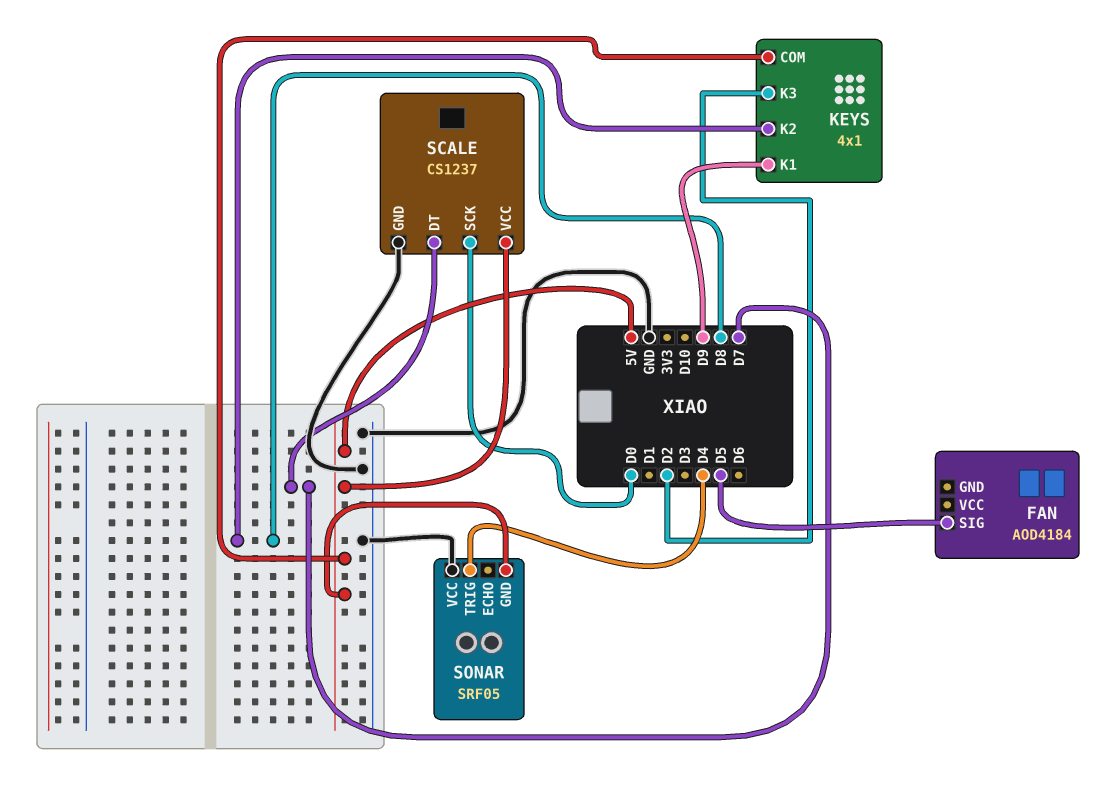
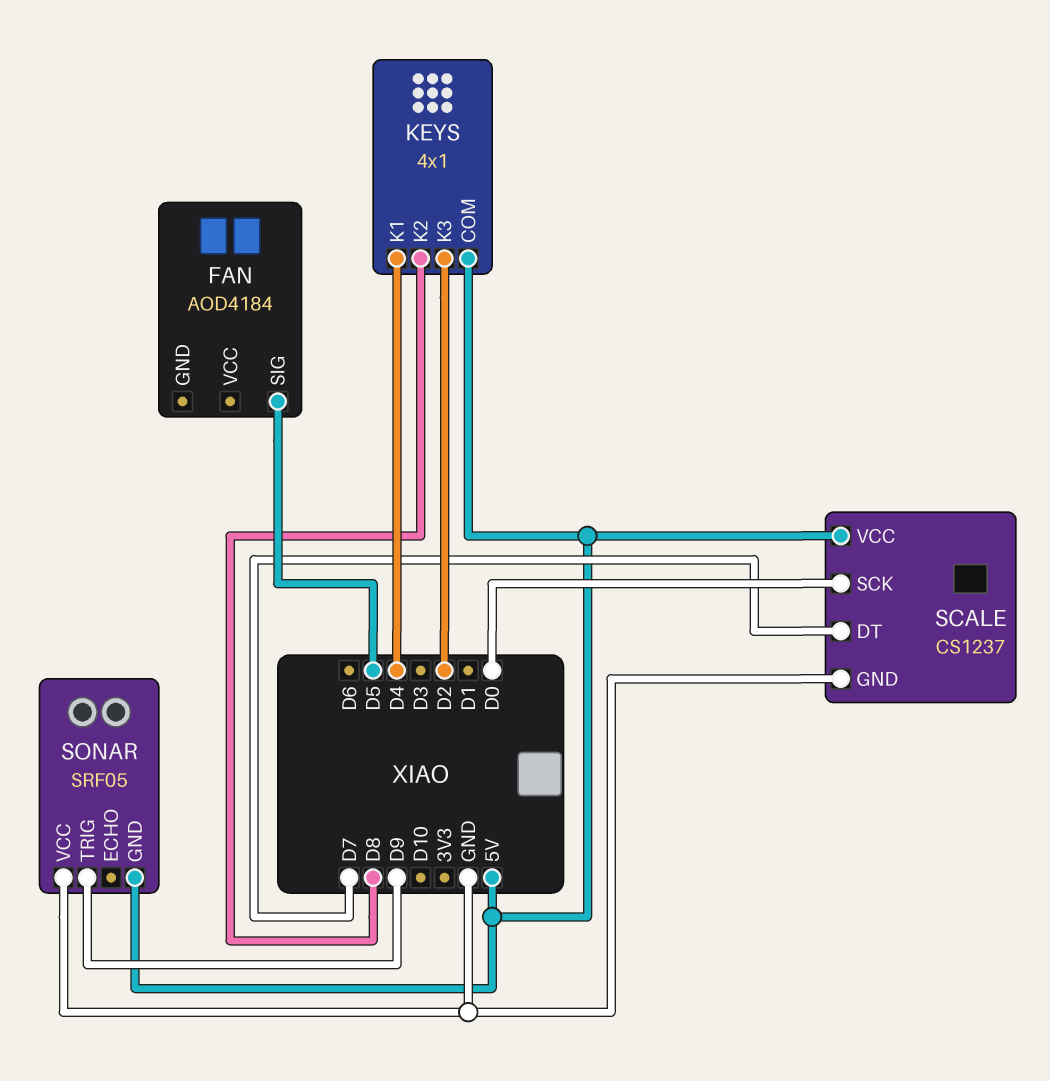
KEYS pin K1: D9 -> D4
SONAR pin TRIG: D4 -> D9

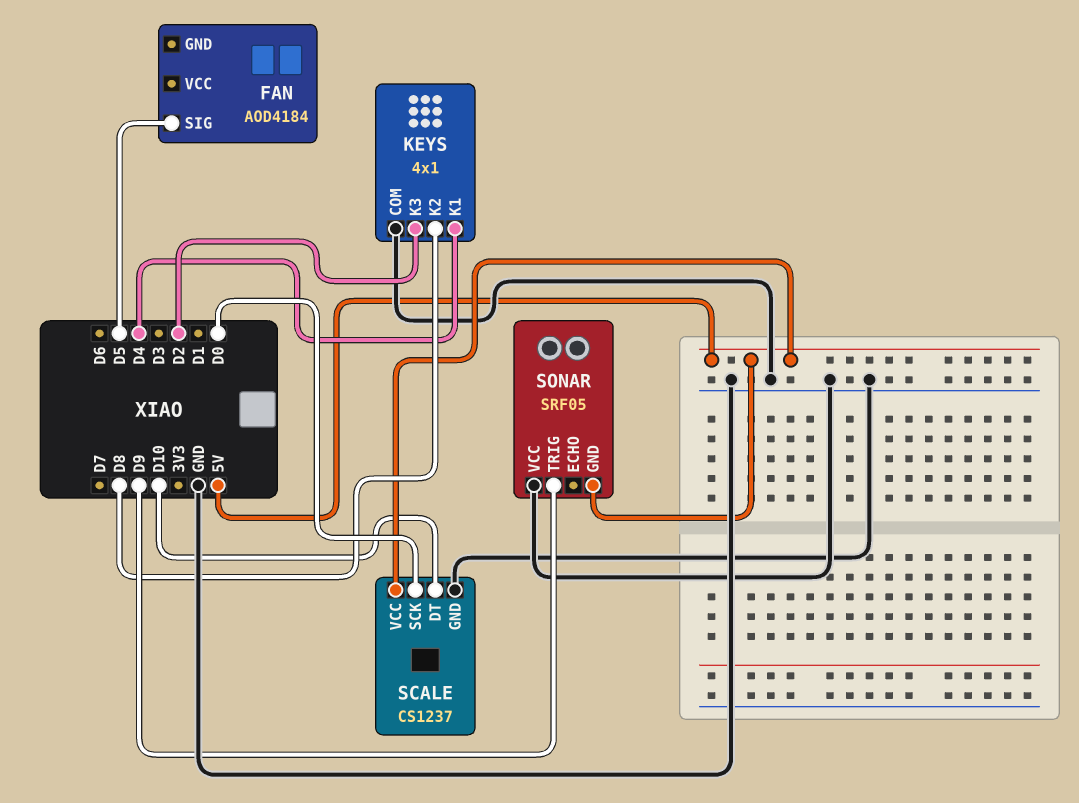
KEYS pin COM: 5V -> GND
SCALE pin DT: D7 -> D10

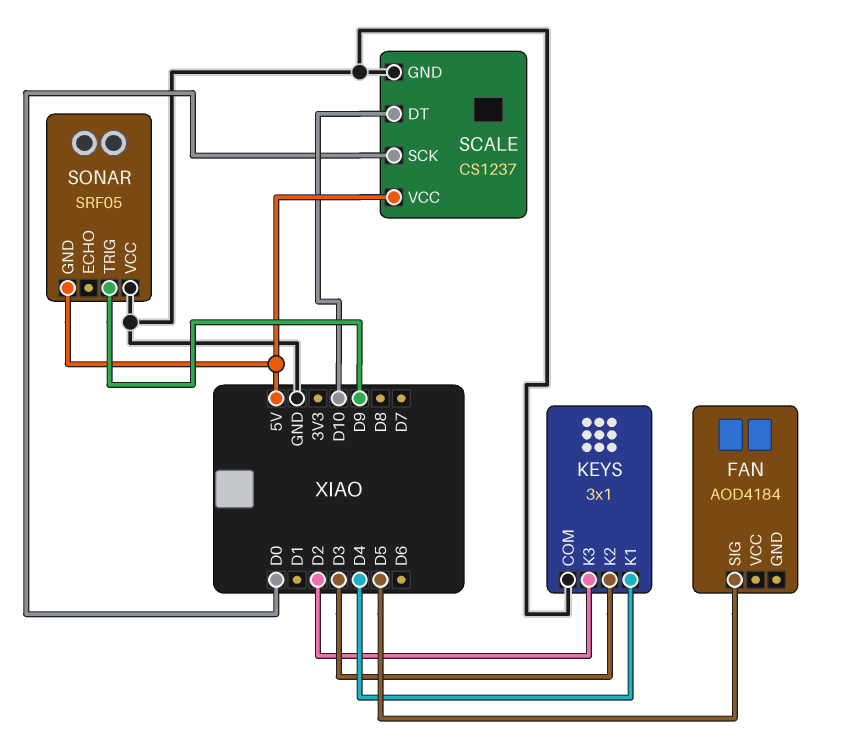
KEYS: 4x1 -> 3x1
KEYS pin K2: D8 -> D3

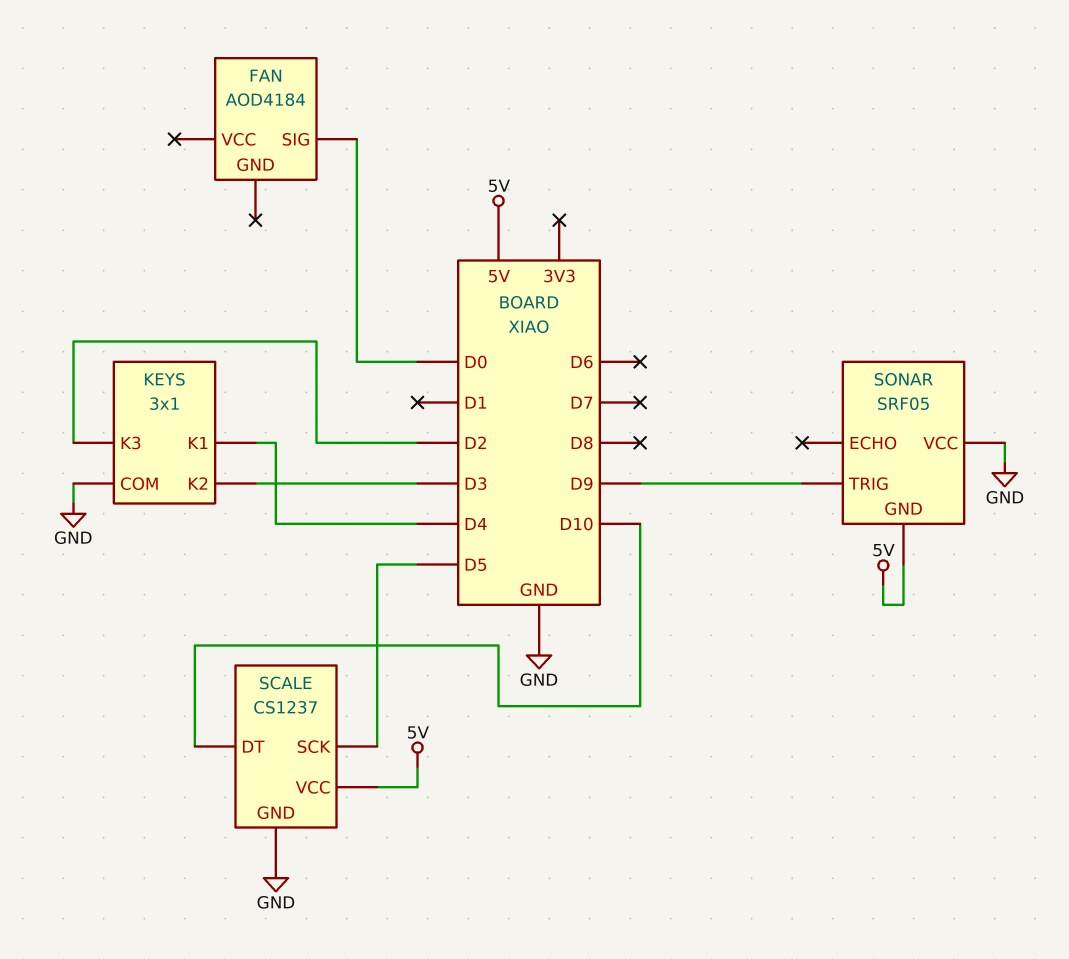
FAN pin SIG: D5 -> D0
SCALE pin SCK: D0 -> D5

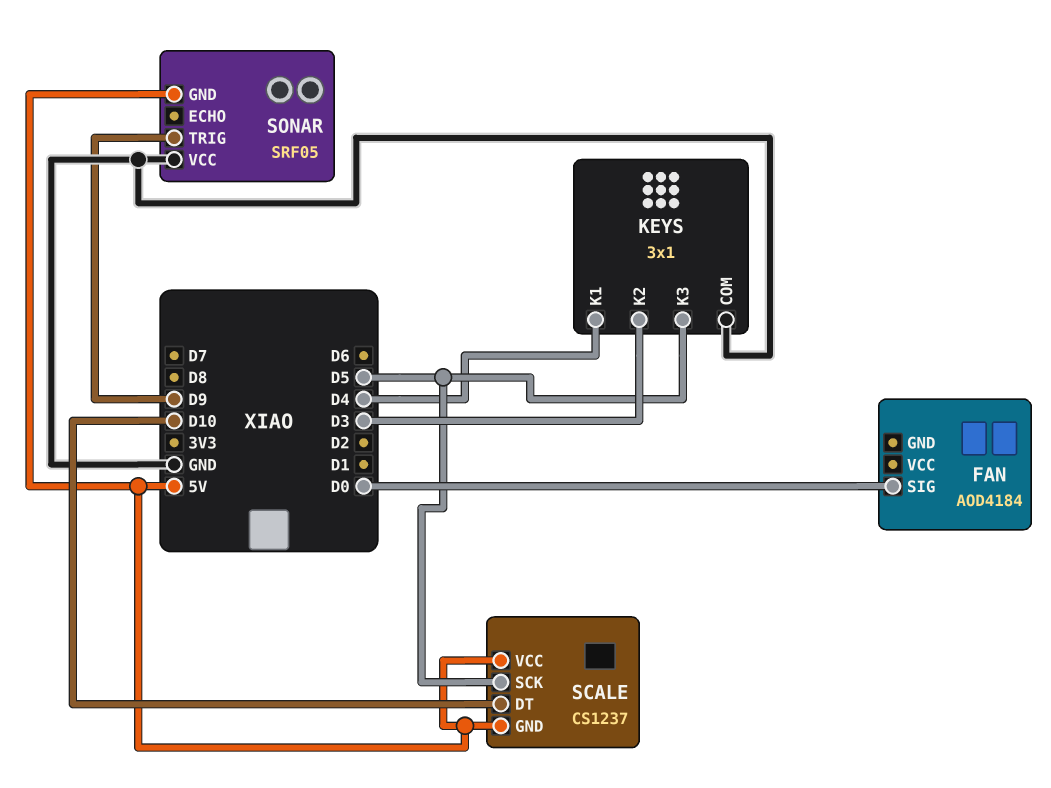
KEYS pin K3: D2 -> D5
SCALE pin GND: GND -> 5V

